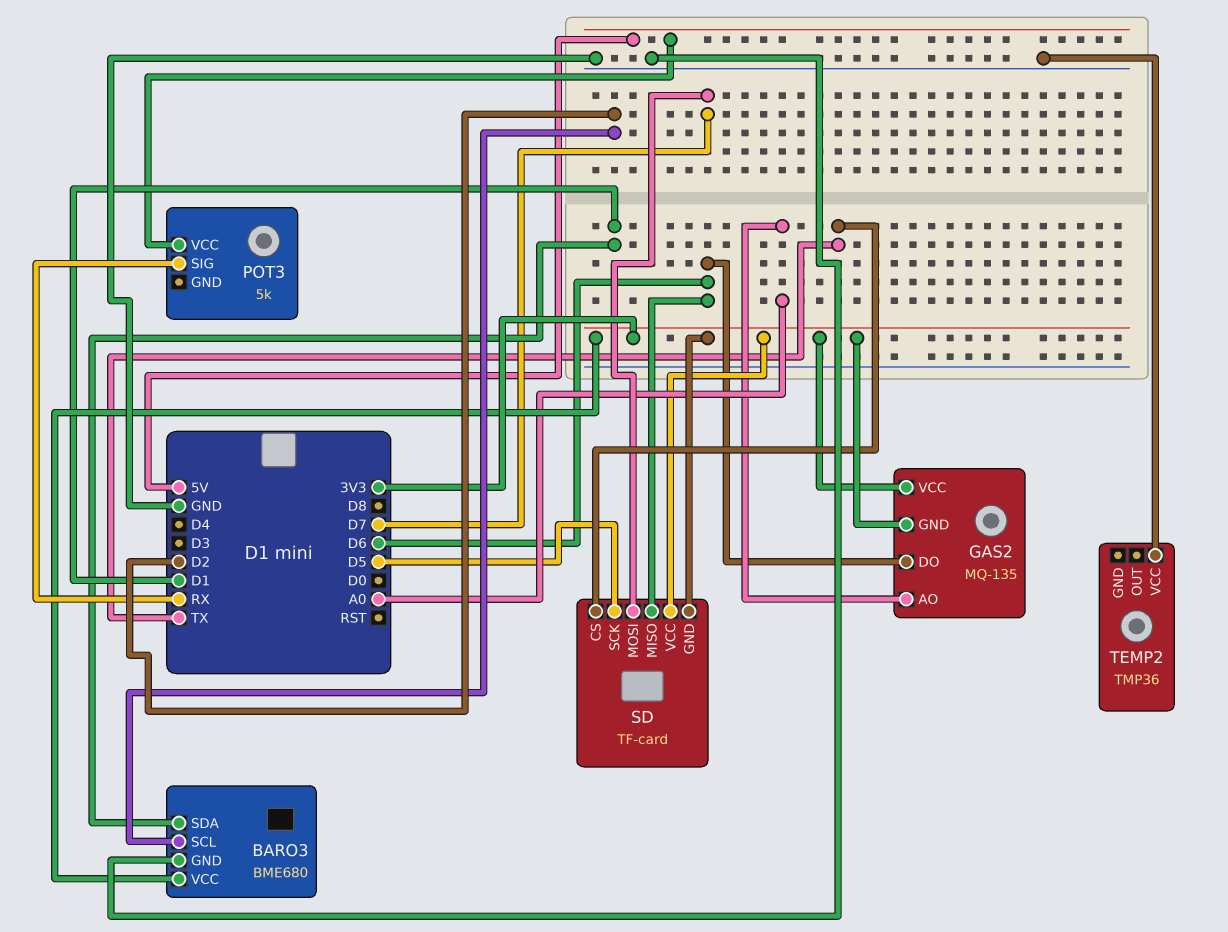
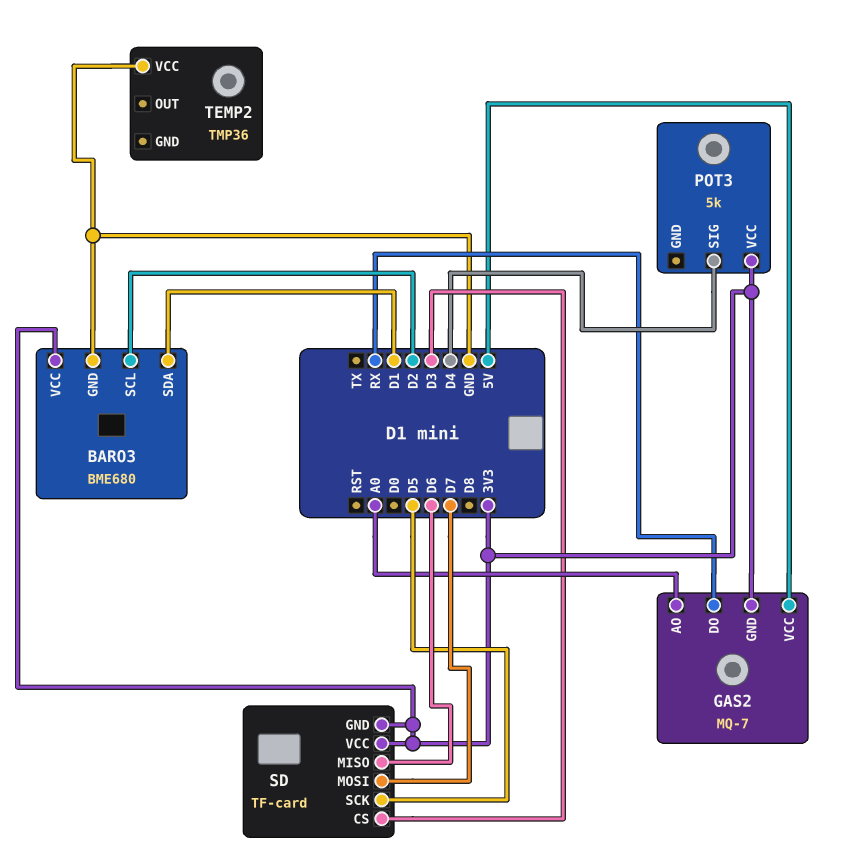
GAS2: MQ-135 -> MQ-7
GAS2 pin DO: D6 -> RX
GAS2 pin VCC: 3V3 -> 5V
POT3 pin SIG: RX -> D4
POT3 pin VCC: 5V -> 3V3
SD pin CS: TX -> D3

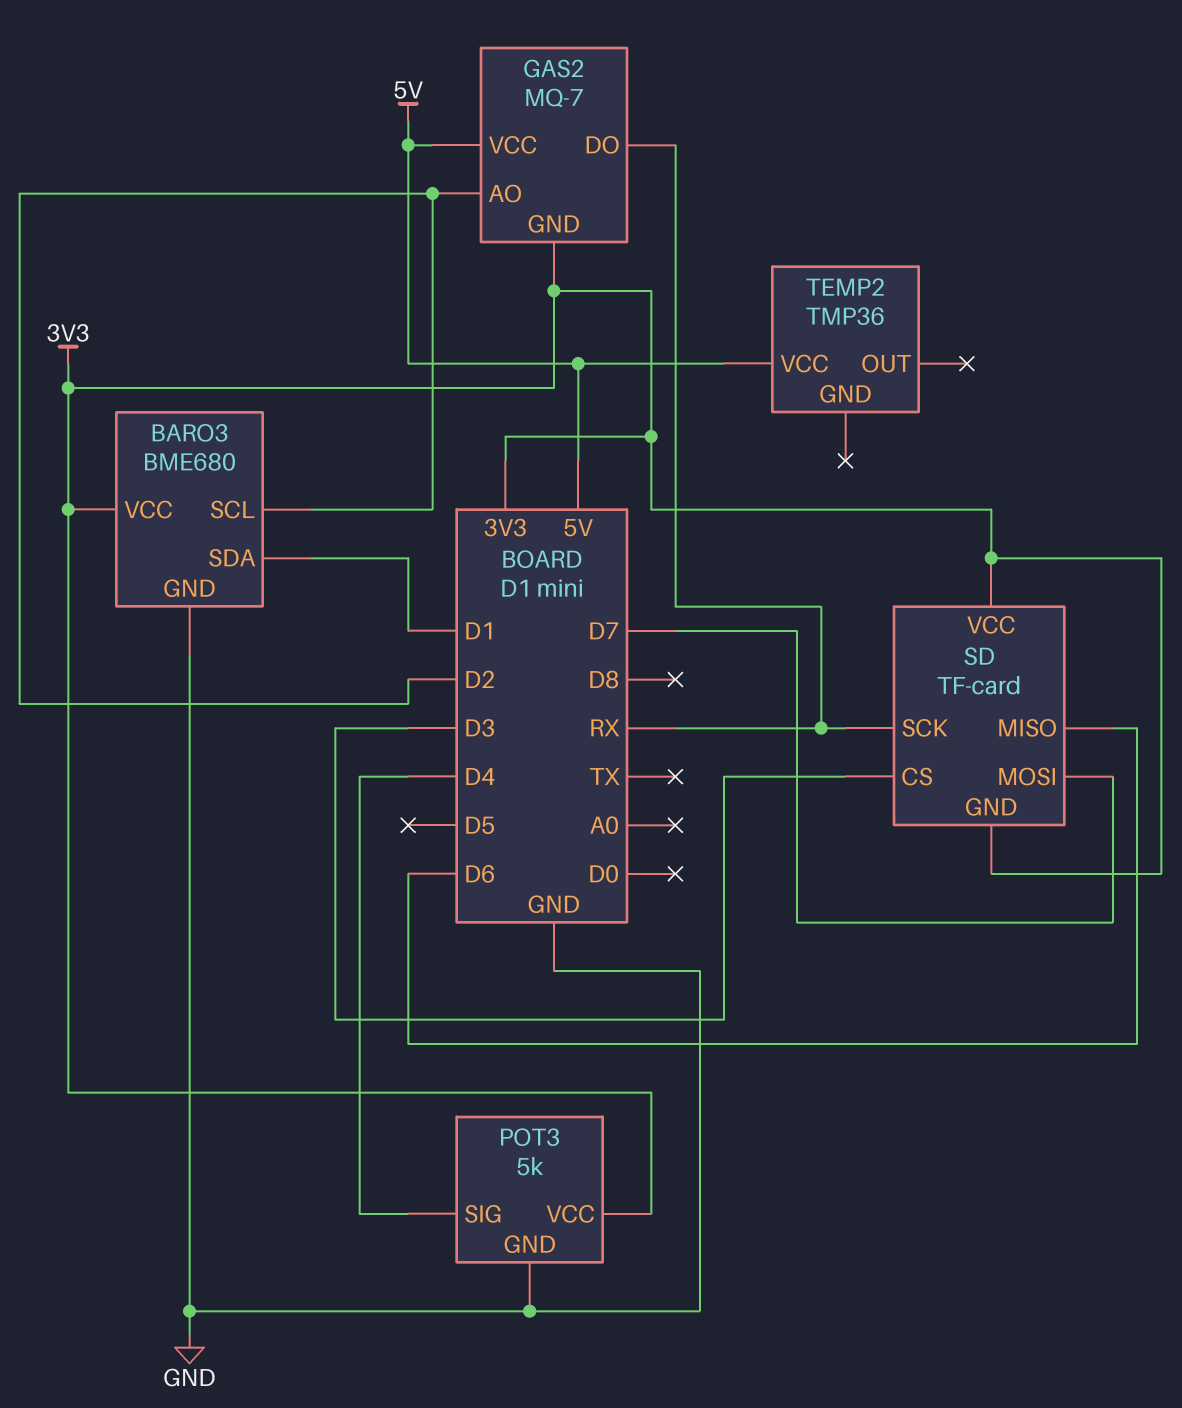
GAS2 pin AO: A0 -> D2
POT3 pin GND: none -> GND
SD pin SCK: D5 -> RX
TEMP2 pin VCC: GND -> 5V

